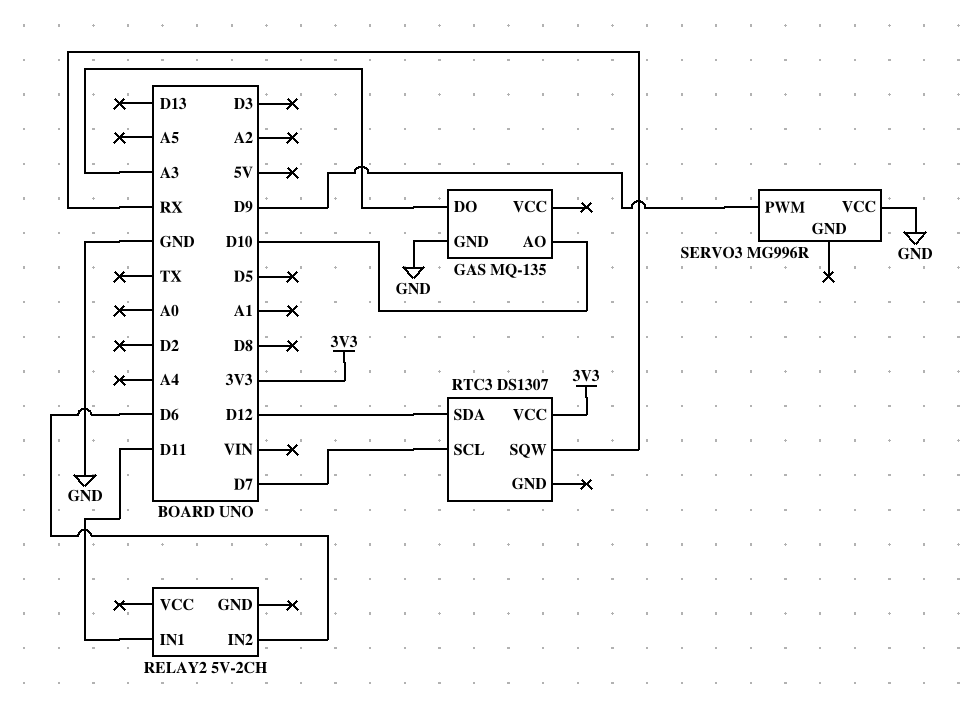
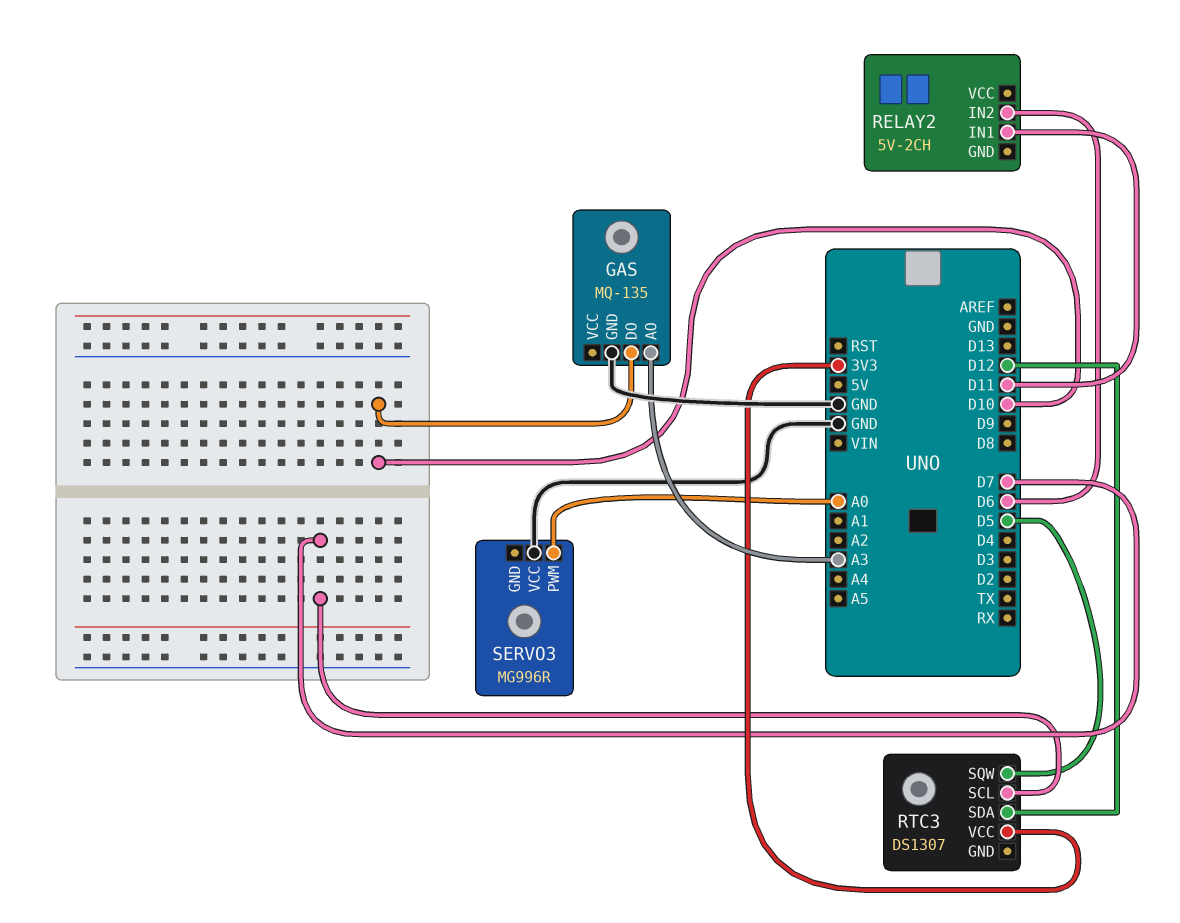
GAS pin AO: D10 -> A3
GAS pin DO: A3 -> D10
RTC3 pin SQW: RX -> D5
SERVO3 pin PWM: D9 -> A0

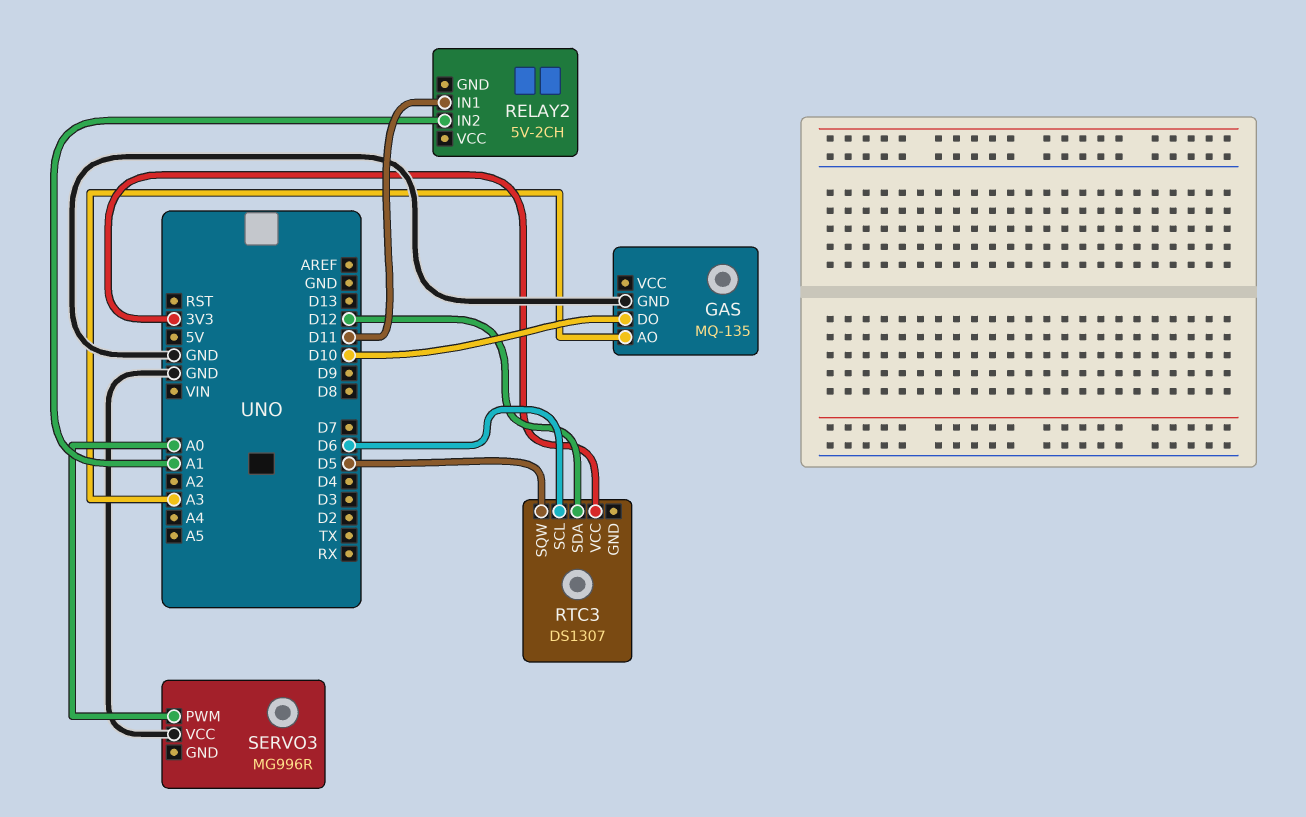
RELAY2 pin IN2: D6 -> A1
RTC3 pin SCL: D7 -> D6

